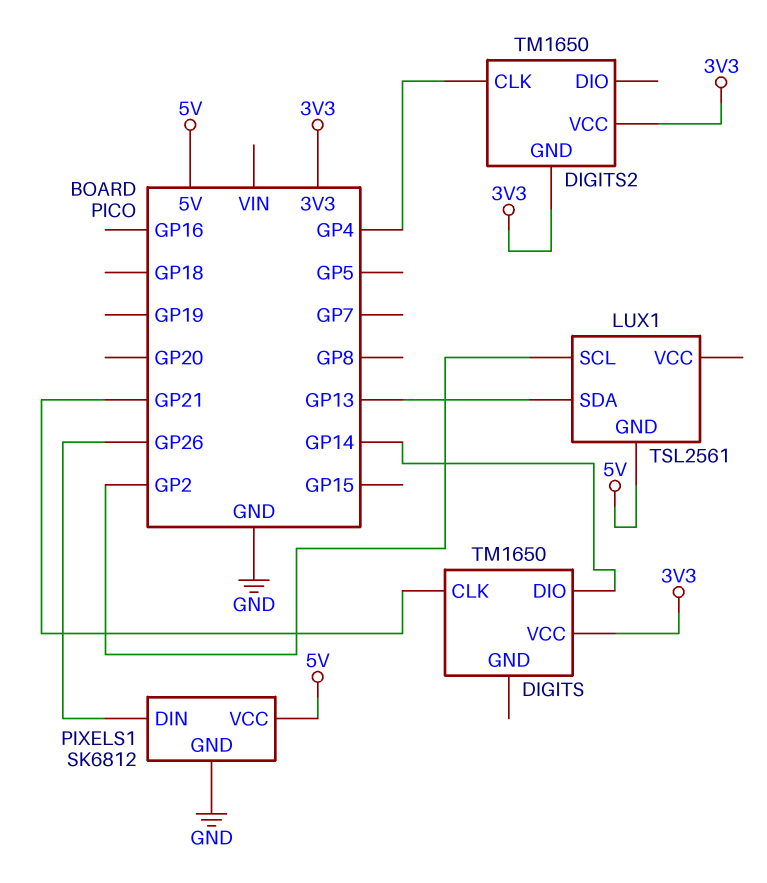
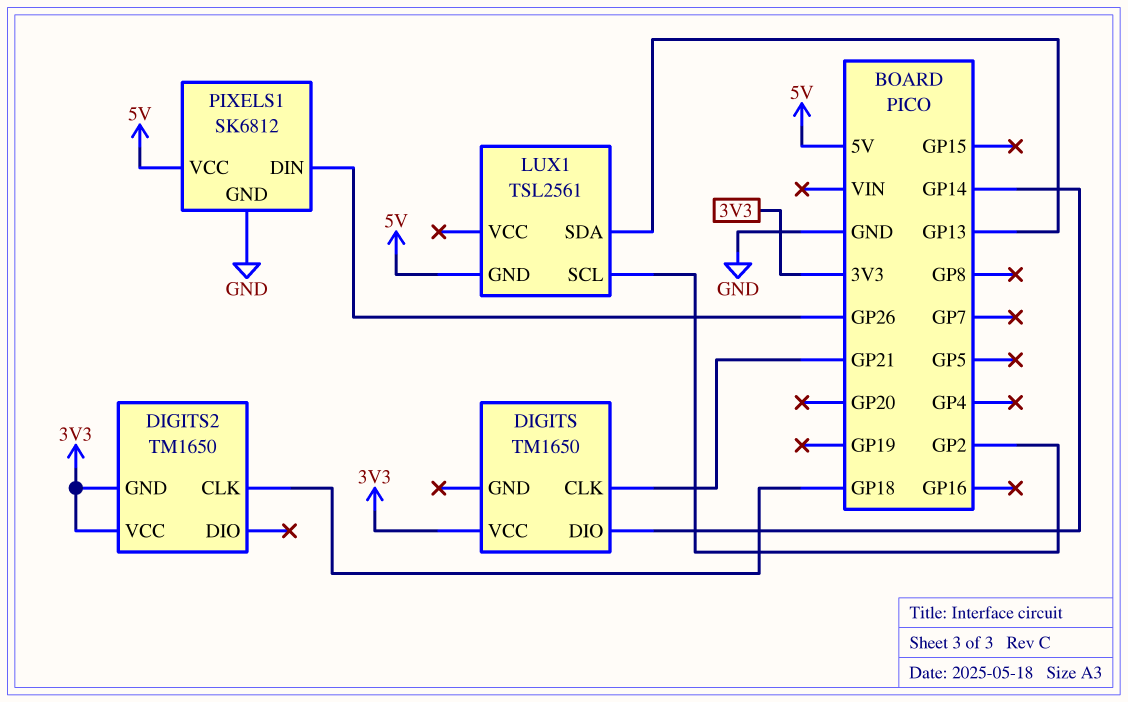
DIGITS2 pin CLK: GP4 -> GP18

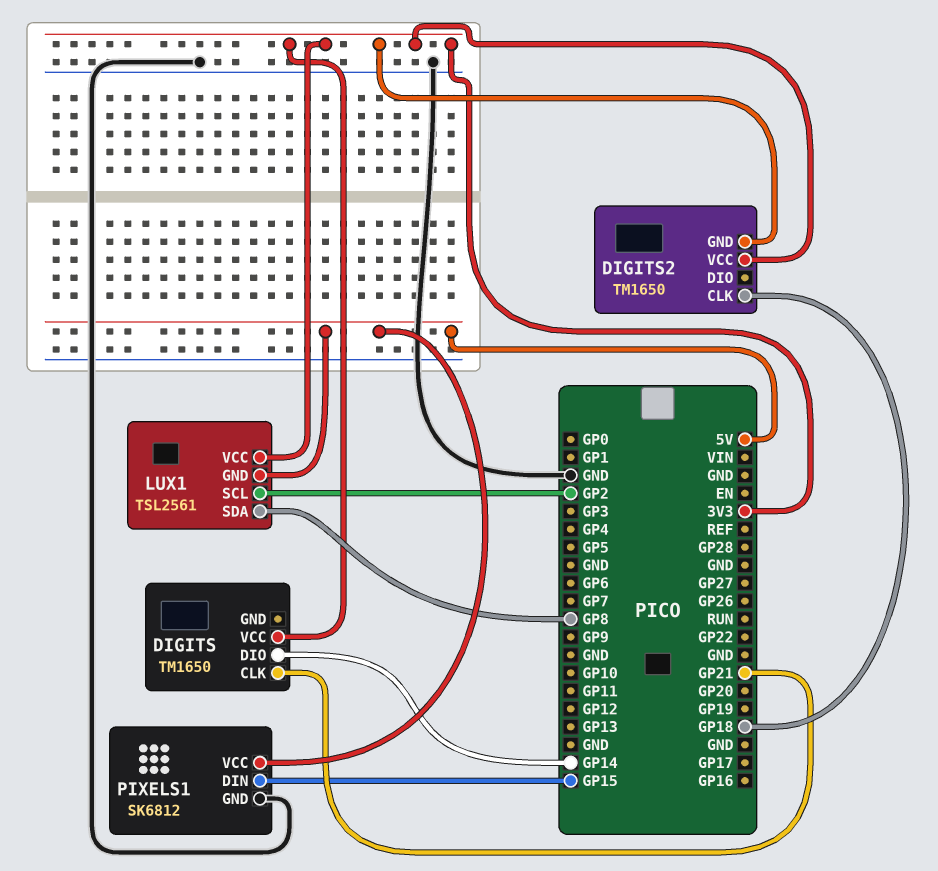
LUX1 pin SDA: GP13 -> GP8
LUX1 pin VCC: none -> 3V3
PIXELS1 pin DIN: GP26 -> GP15

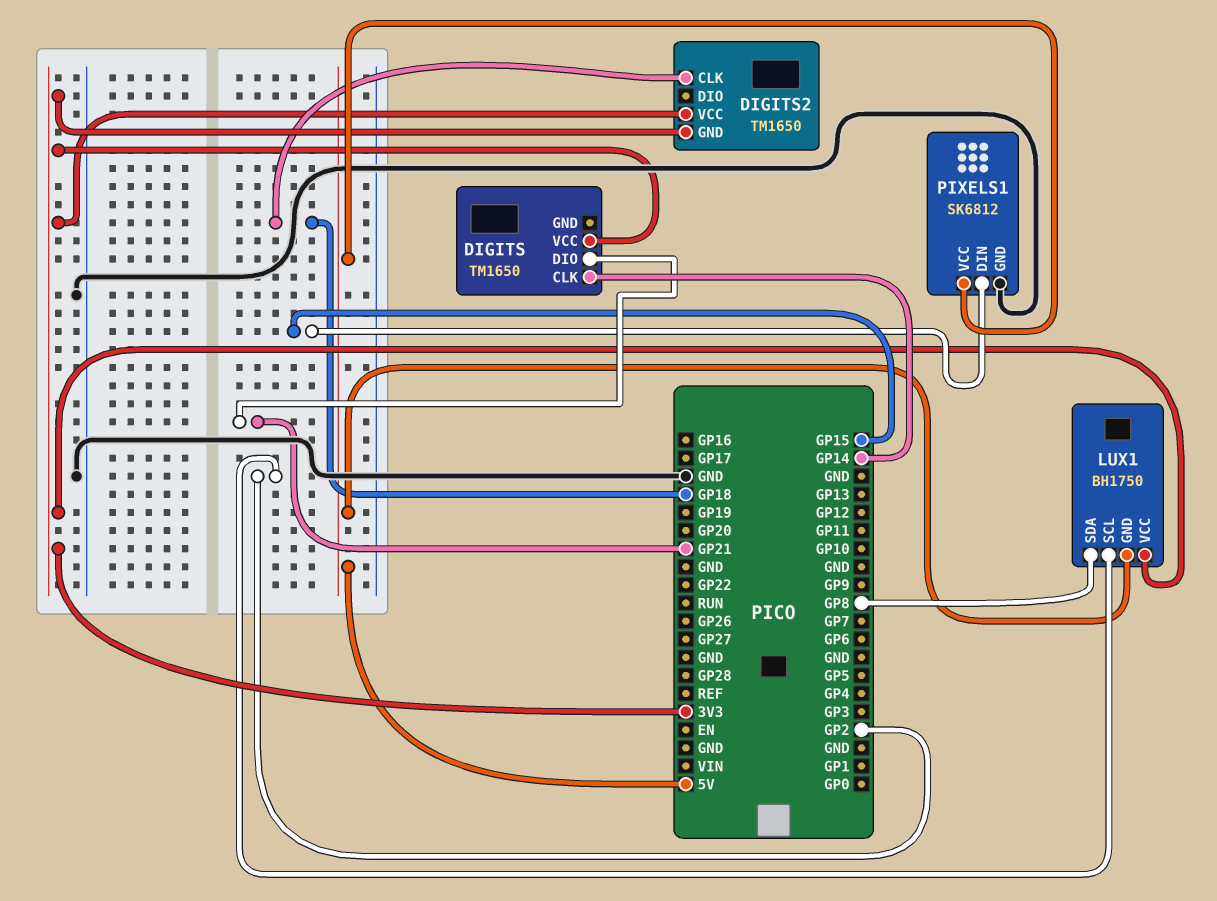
DIGITS pin CLK: GP21 -> GP14
DIGITS pin DIO: GP14 -> GP21
LUX1: TSL2561 -> BH1750

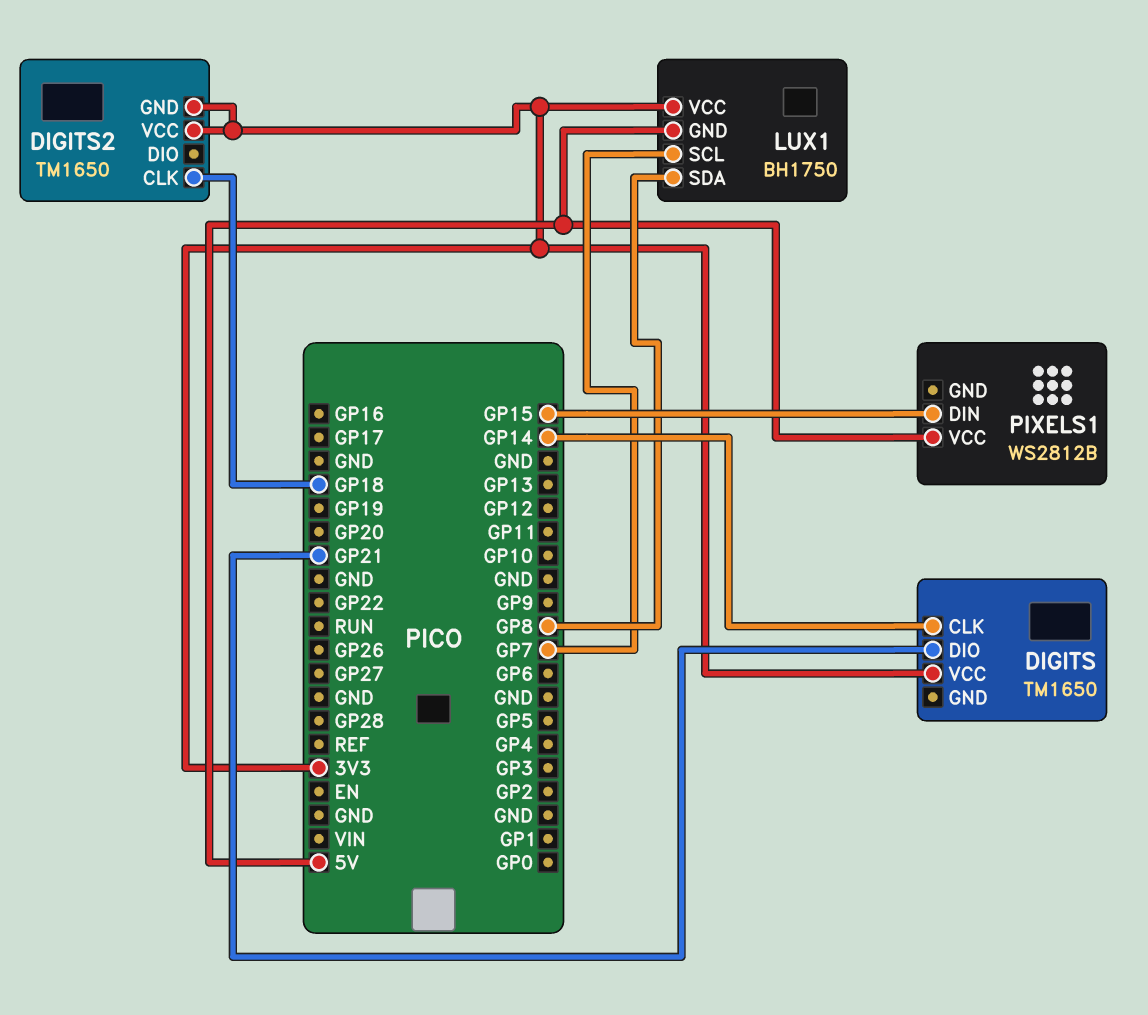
LUX1 pin SCL: GP2 -> GP7
PIXELS1: SK6812 -> WS2812B
PIXELS1 pin GND: GND -> none

